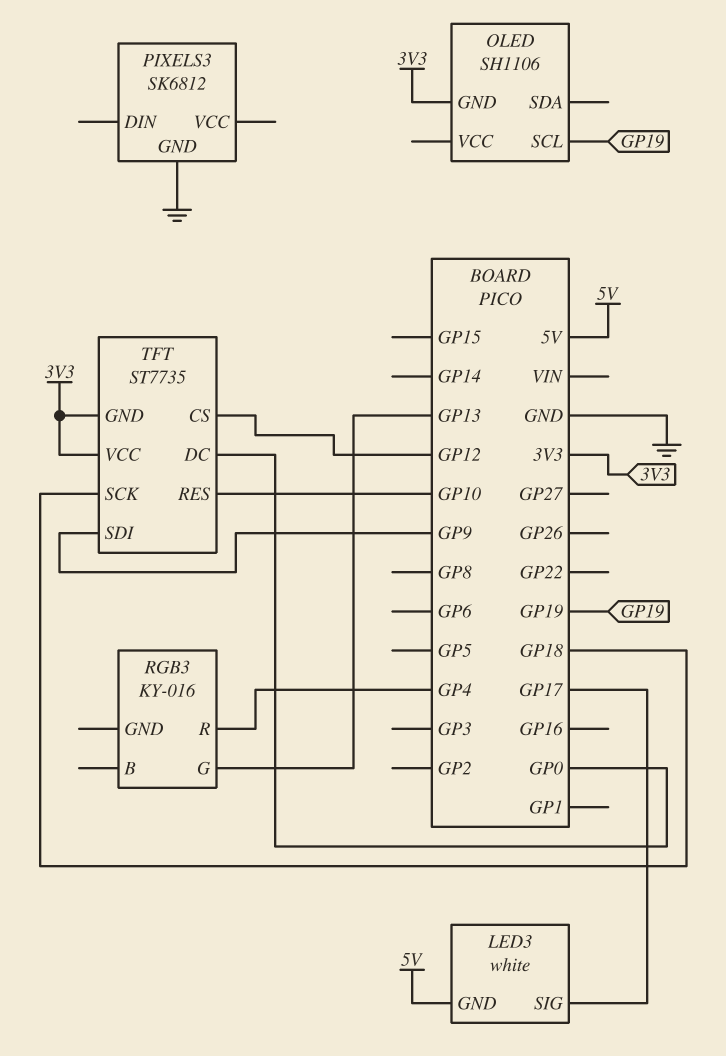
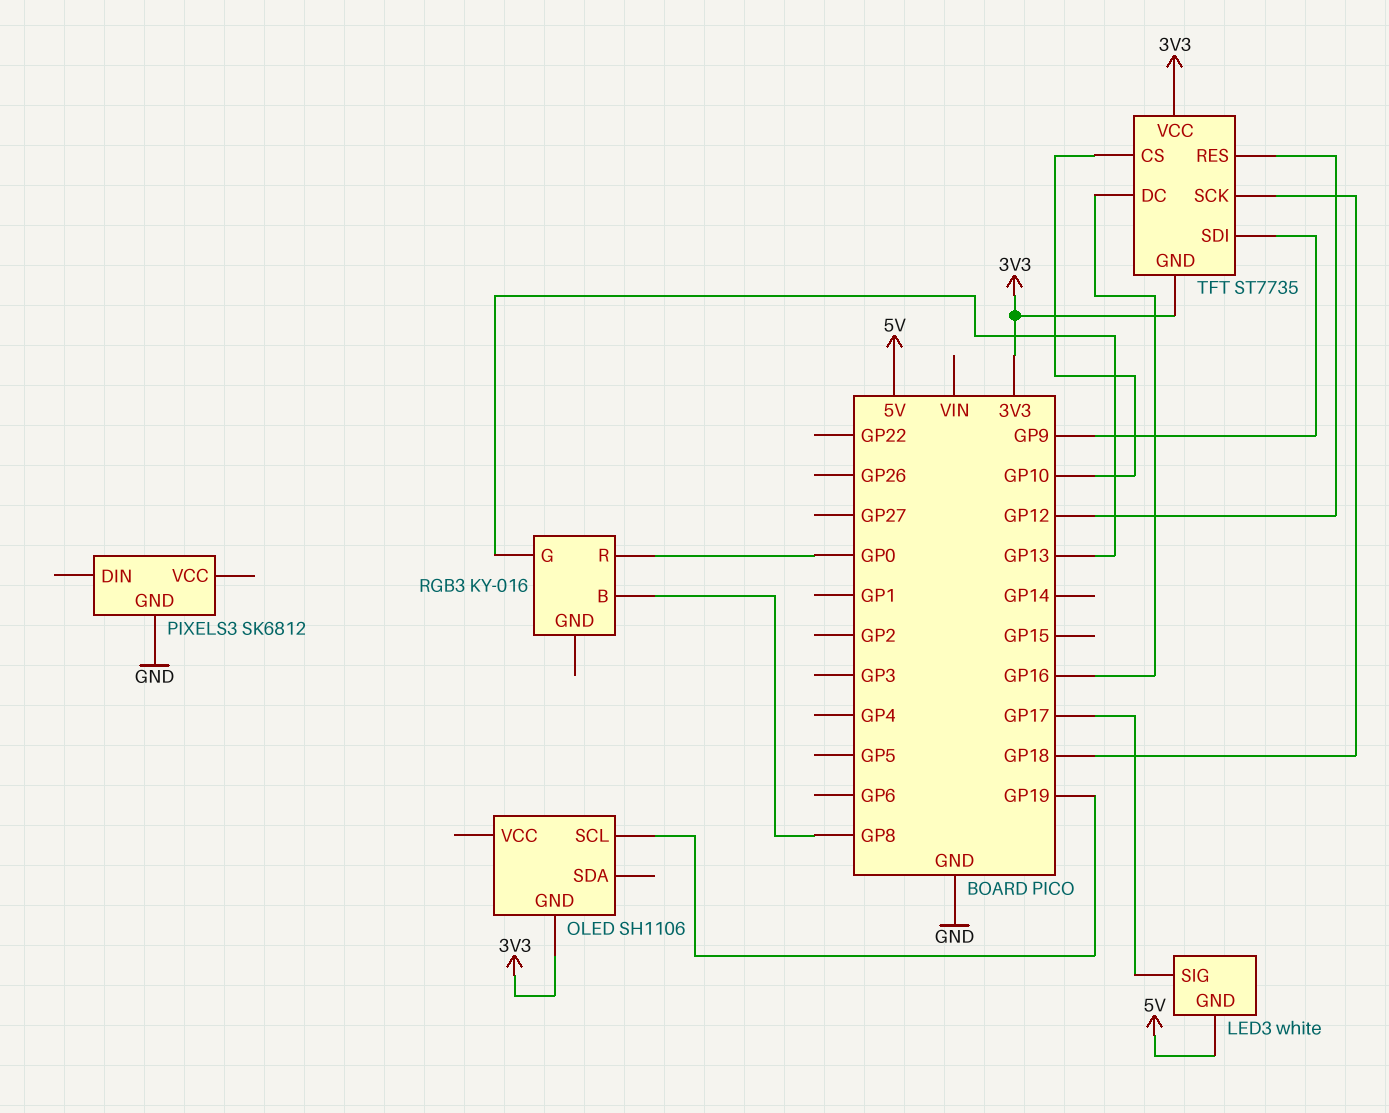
RGB3 pin B: none -> GP8
RGB3 pin R: GP4 -> GP0
TFT pin CS: GP12 -> GP10
TFT pin DC: GP0 -> GP16
TFT pin RES: GP10 -> GP12

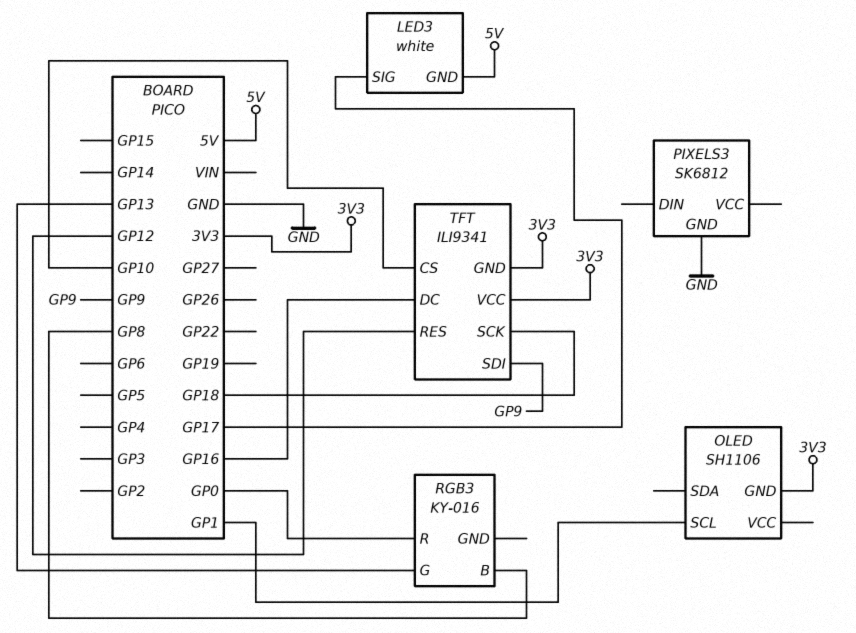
OLED pin SCL: GP19 -> GP1
TFT: ST7735 -> ILI9341

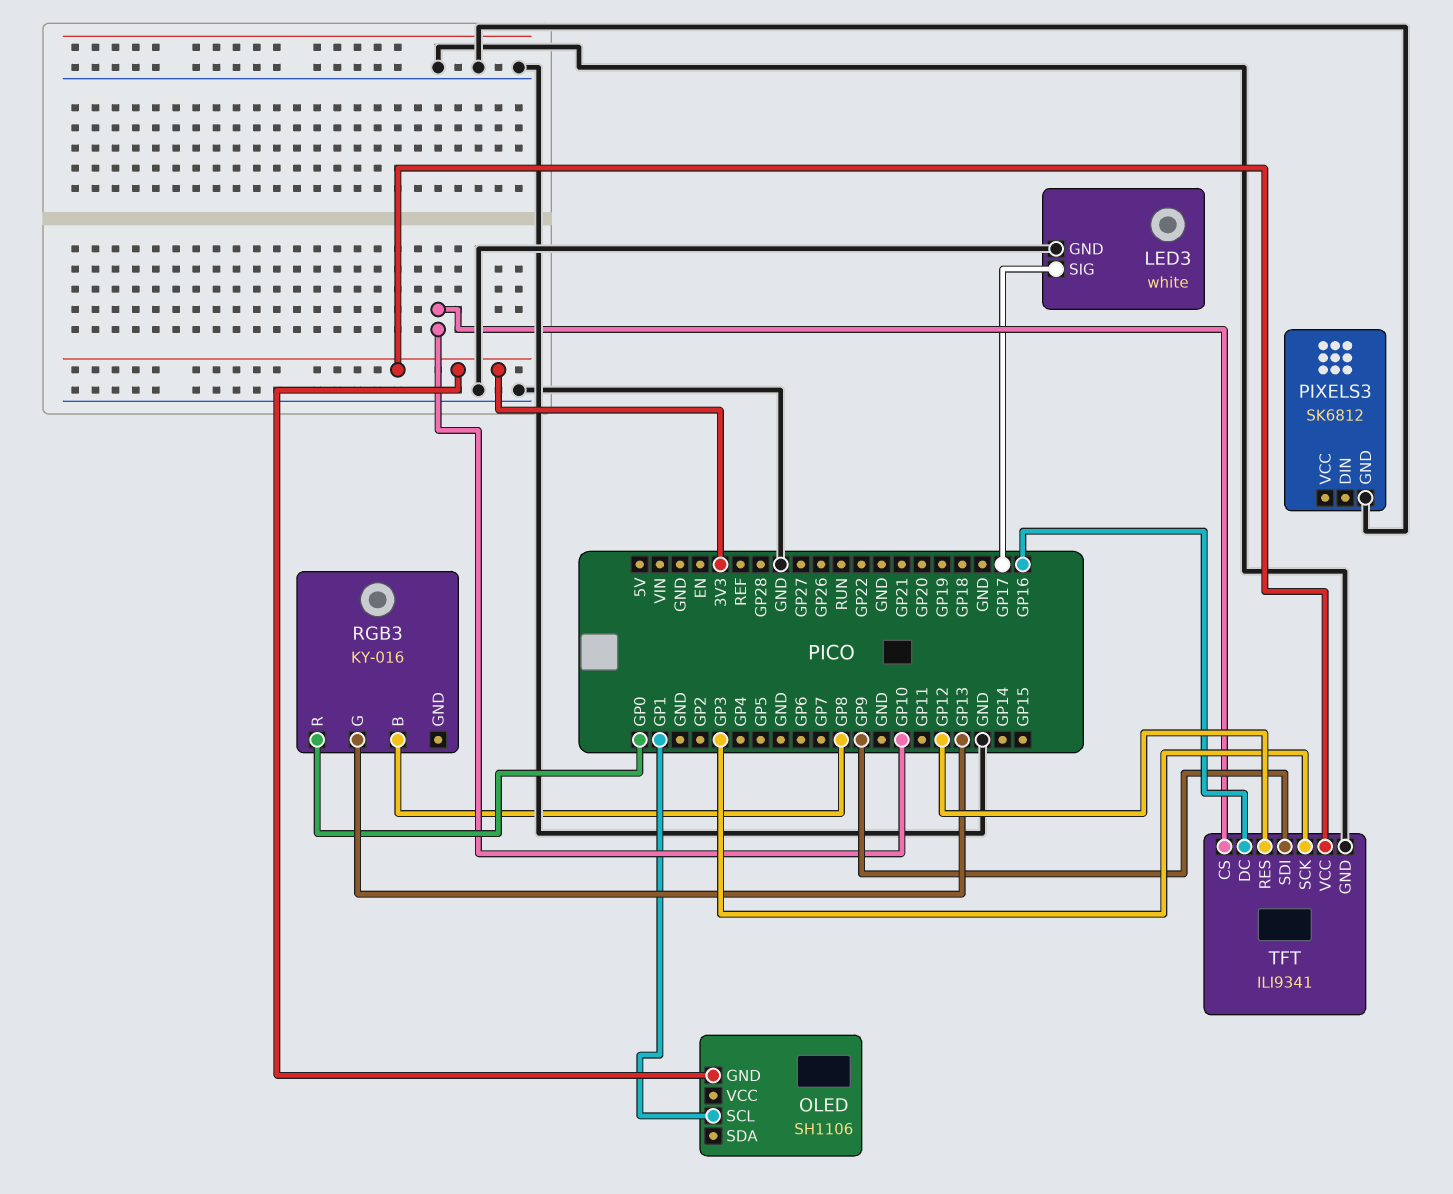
LED3 pin GND: 5V -> GND
TFT pin GND: 3V3 -> GND
TFT pin SCK: GP18 -> GP3

